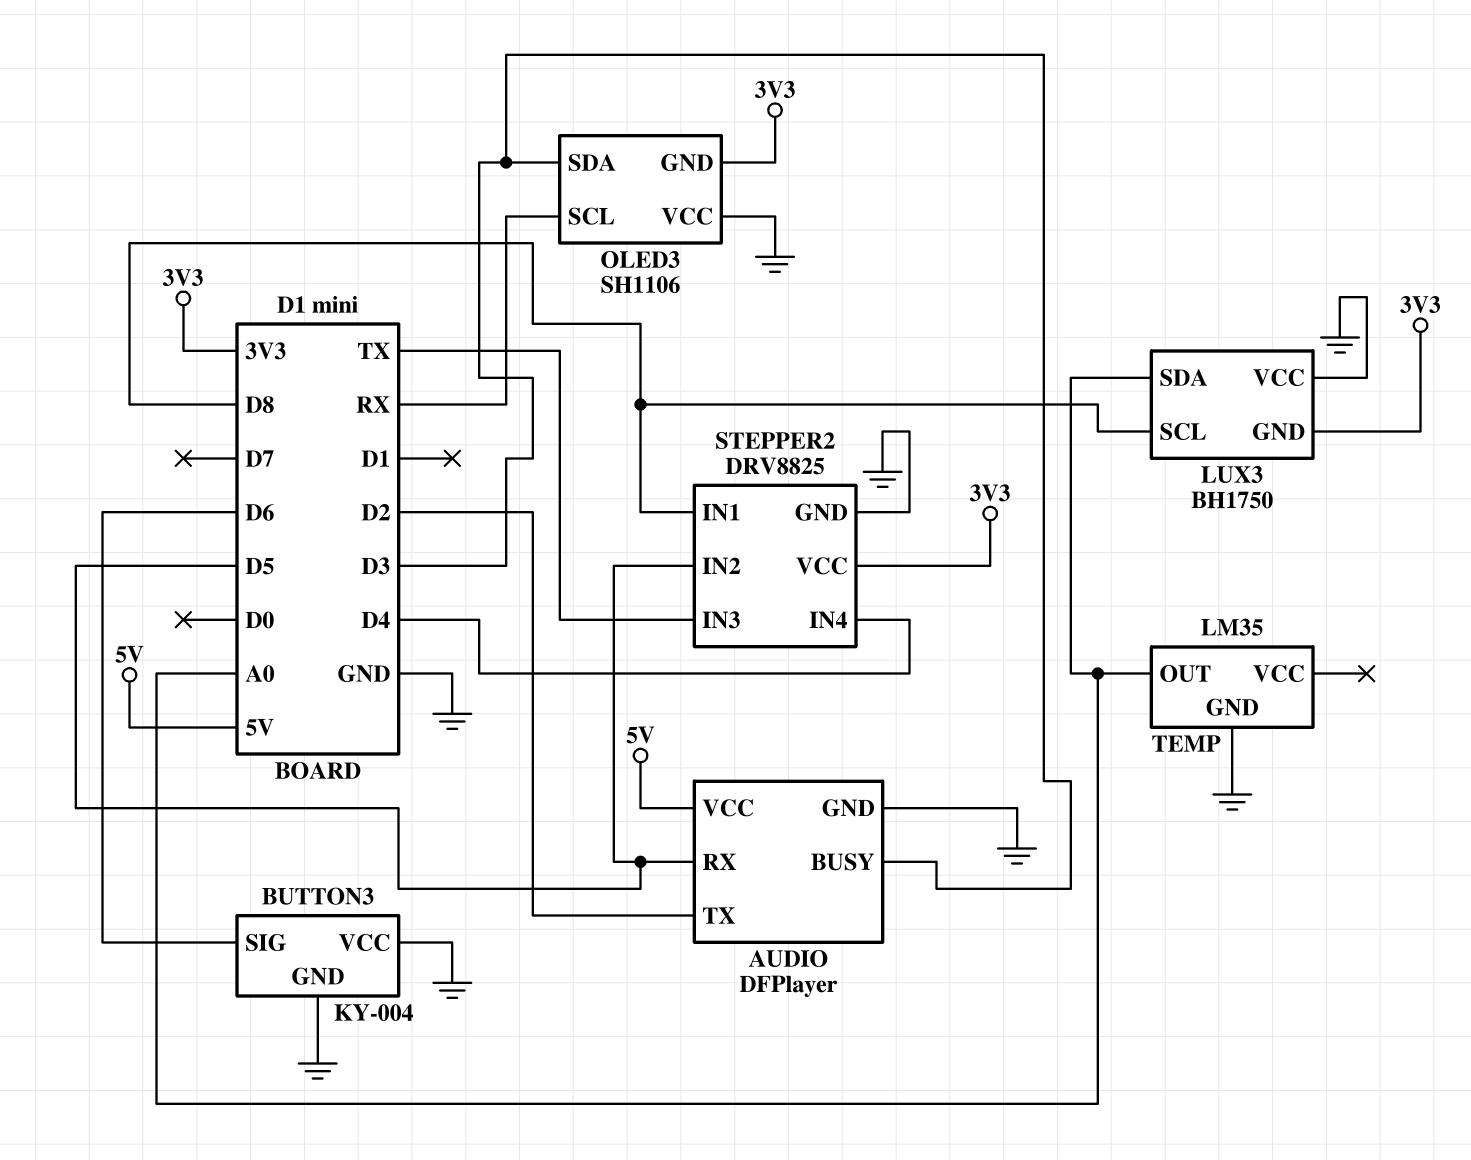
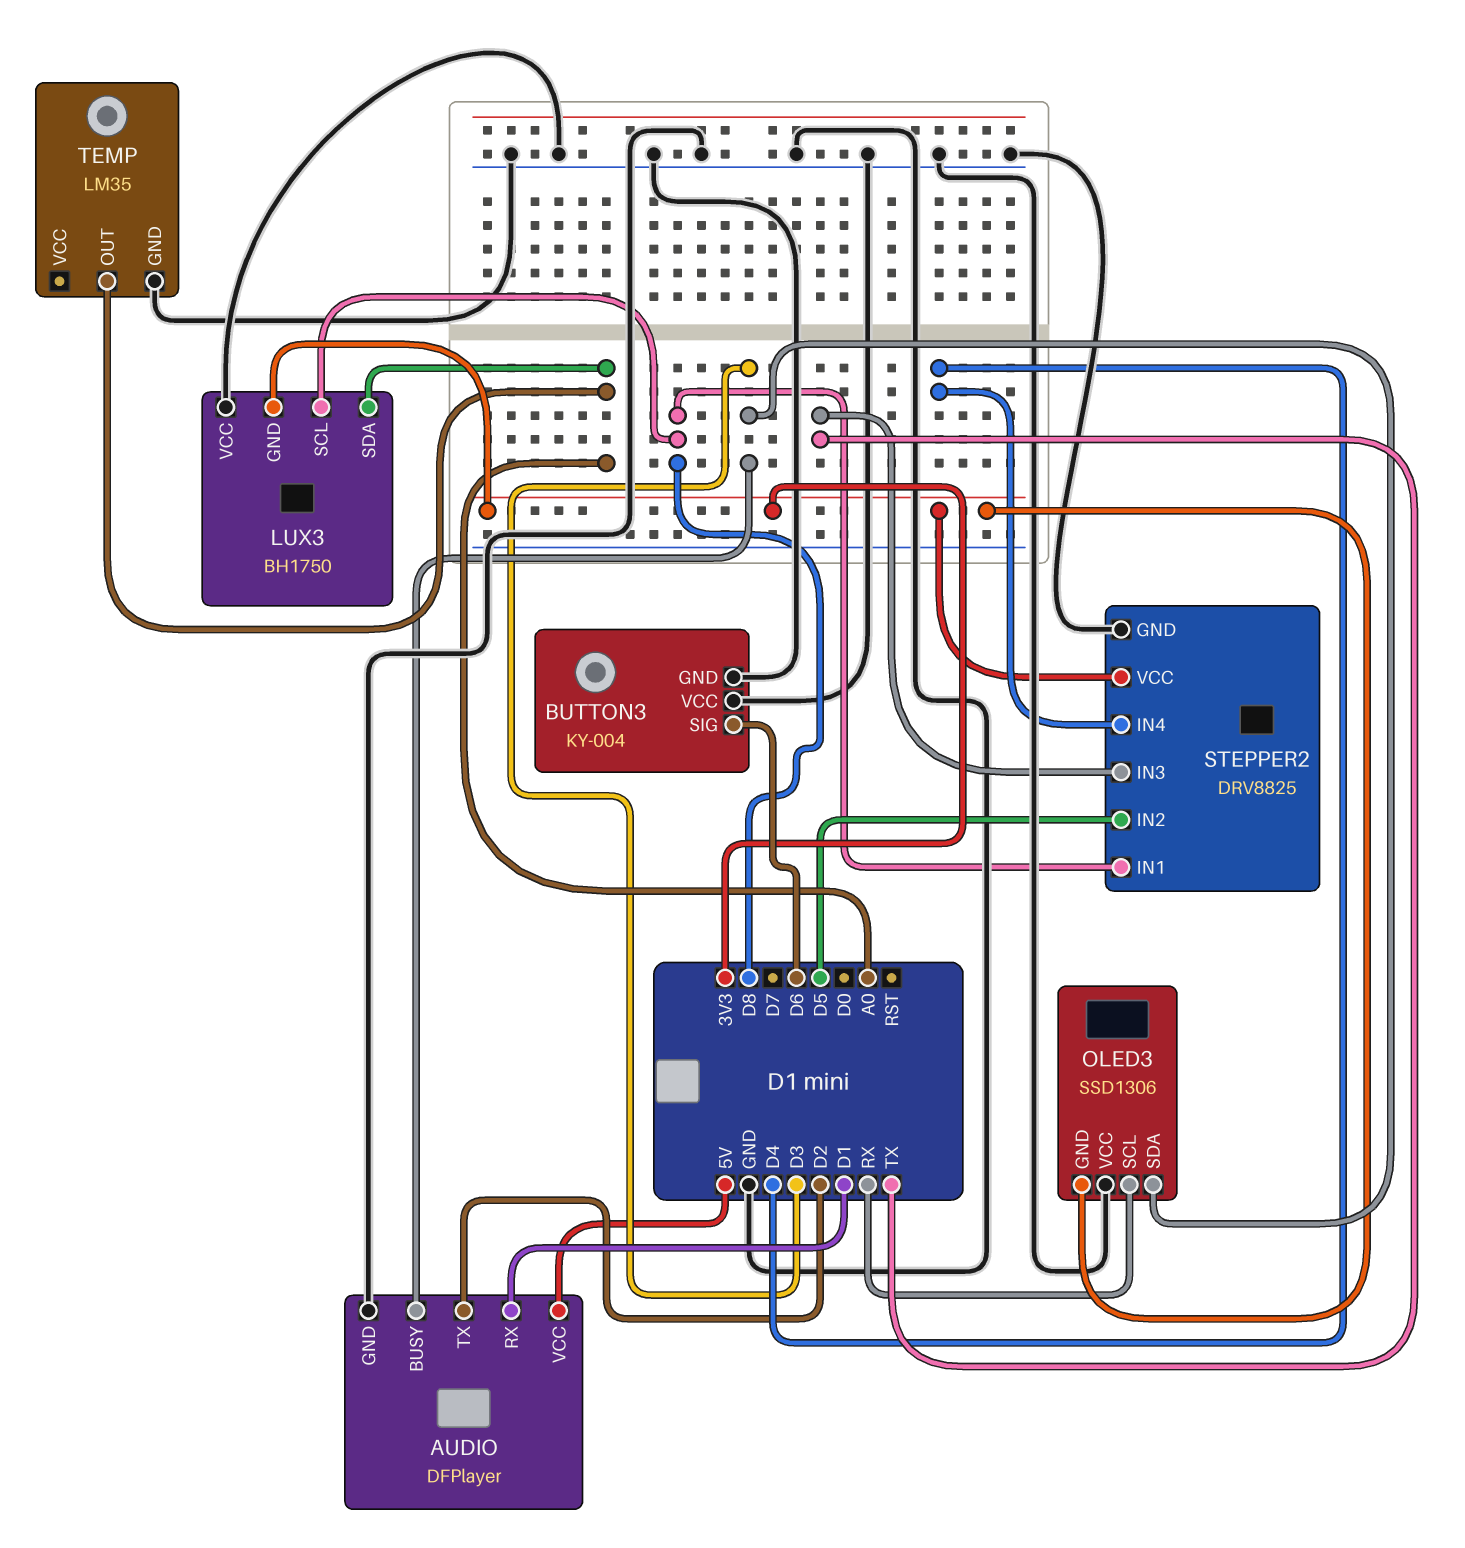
AUDIO pin RX: D5 -> D1
OLED3: SH1106 -> SSD1306

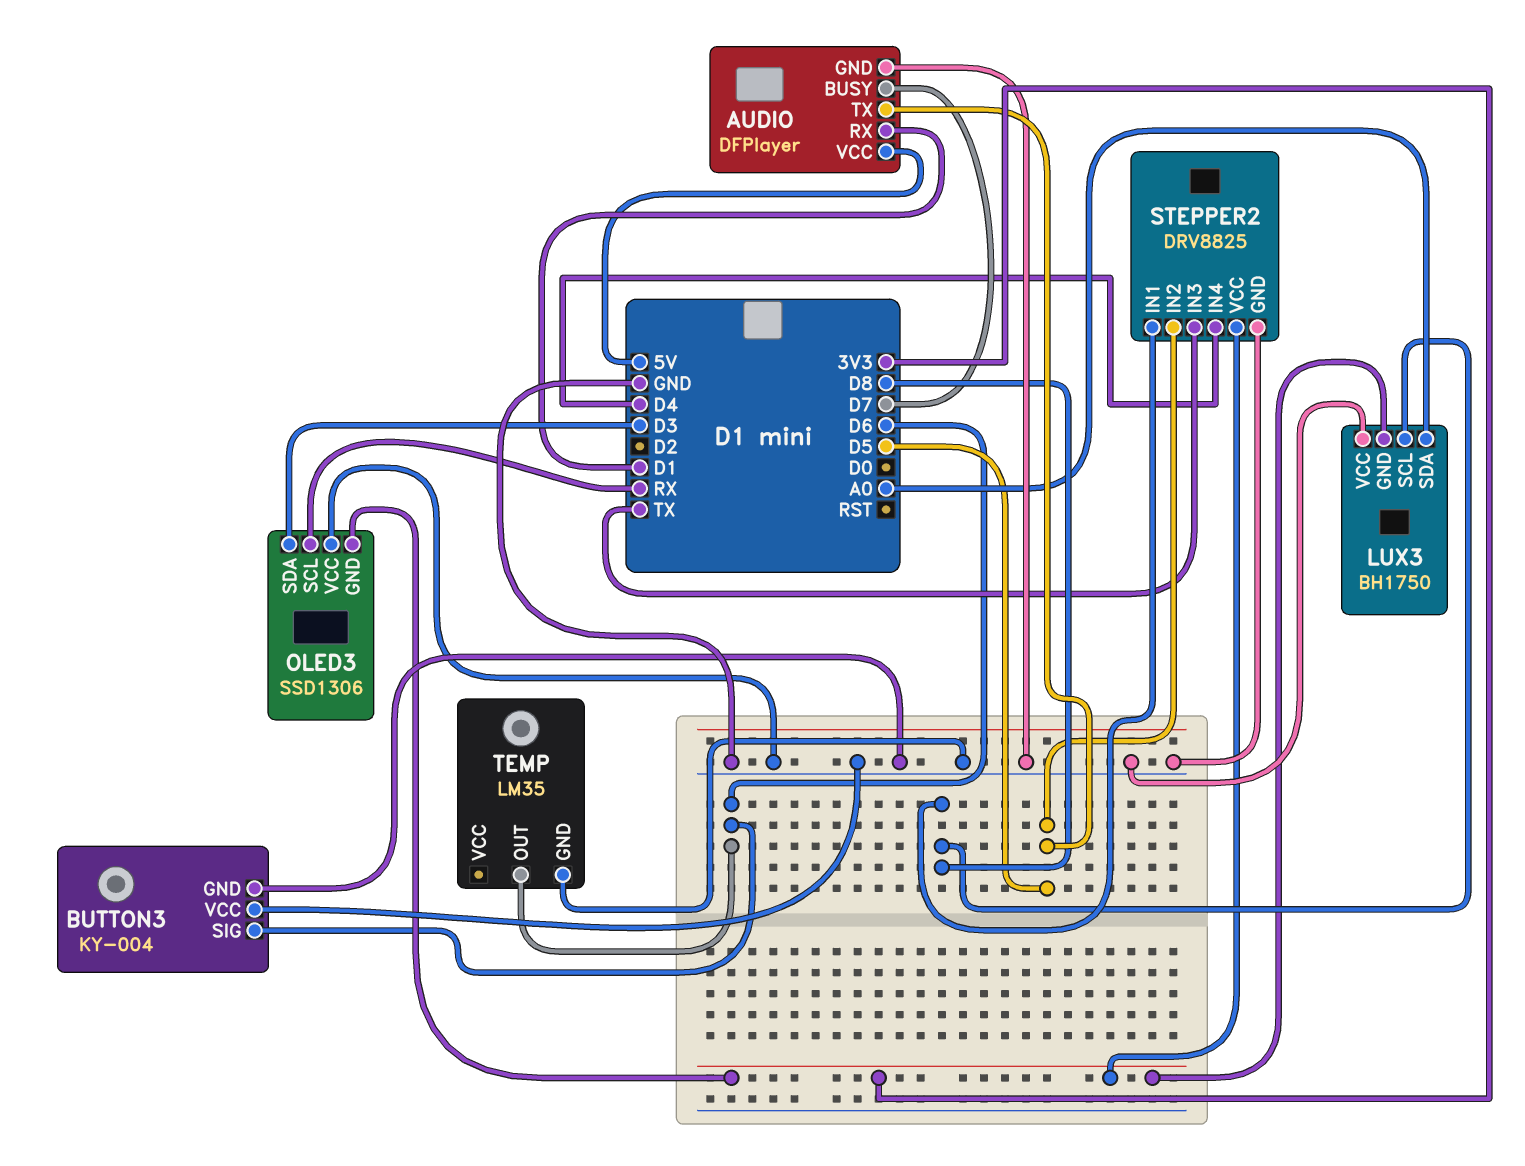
AUDIO pin BUSY: D3 -> D7
AUDIO pin TX: D2 -> D5
TEMP pin OUT: A0 -> D6

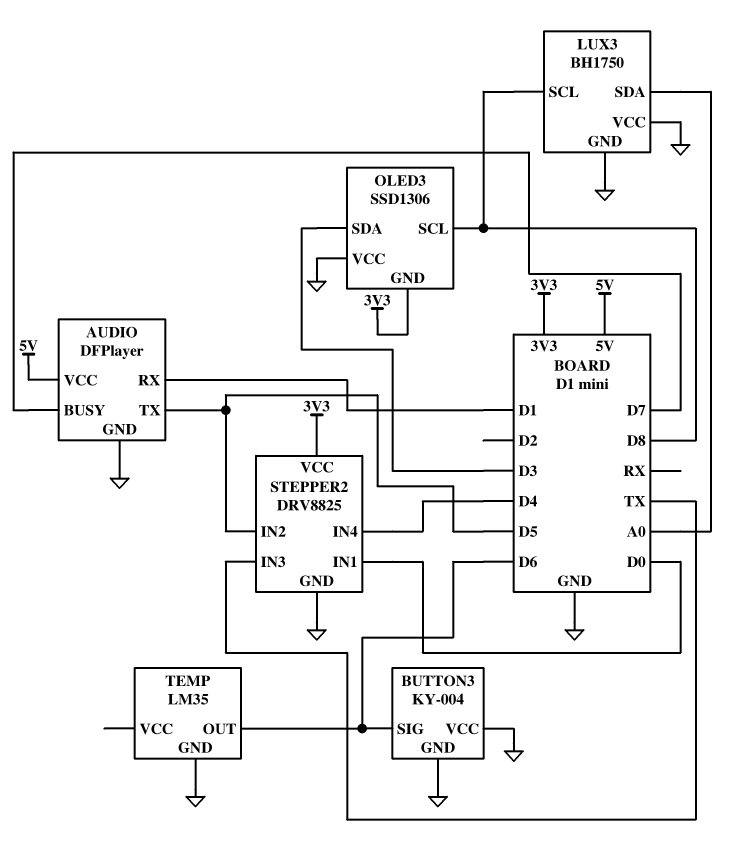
LUX3 pin GND: 3V3 -> GND
OLED3 pin SCL: RX -> D8
STEPPER2 pin IN1: D8 -> D0

